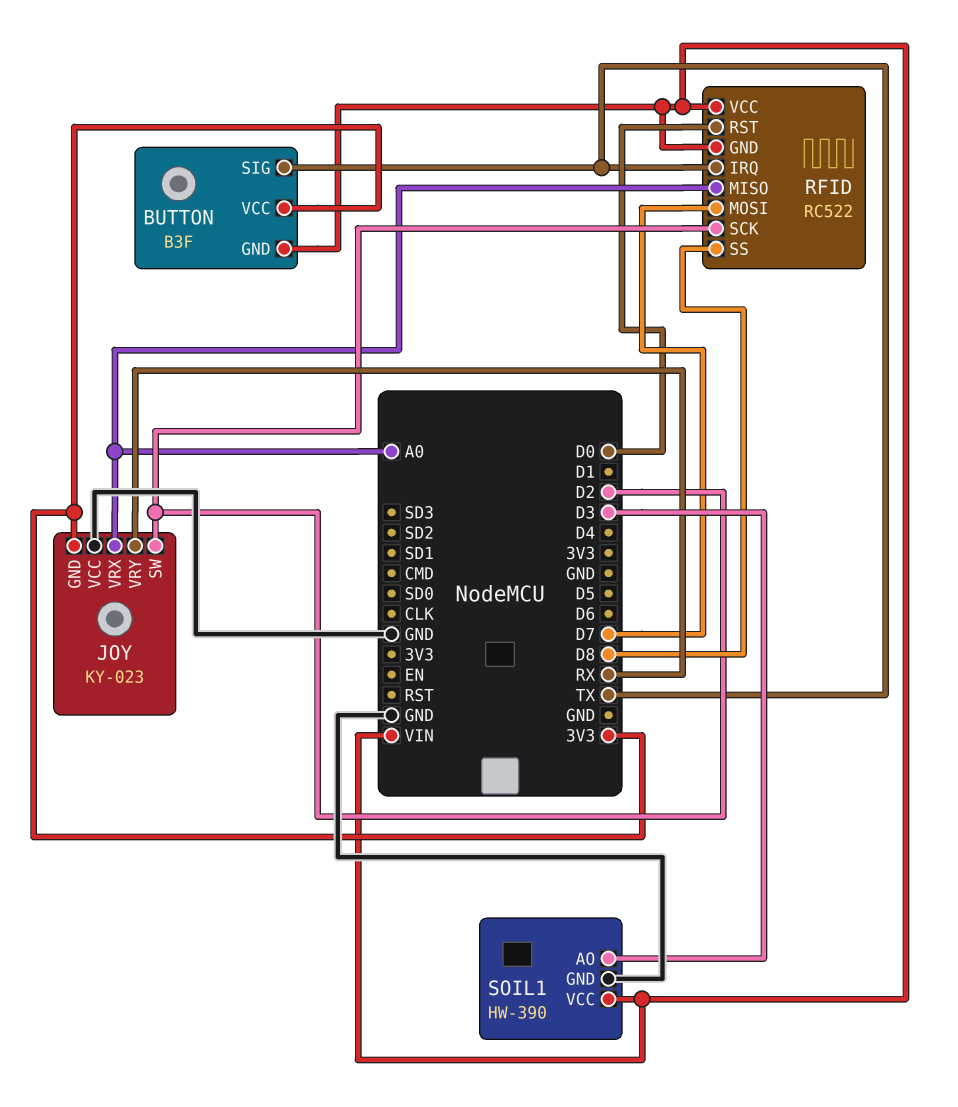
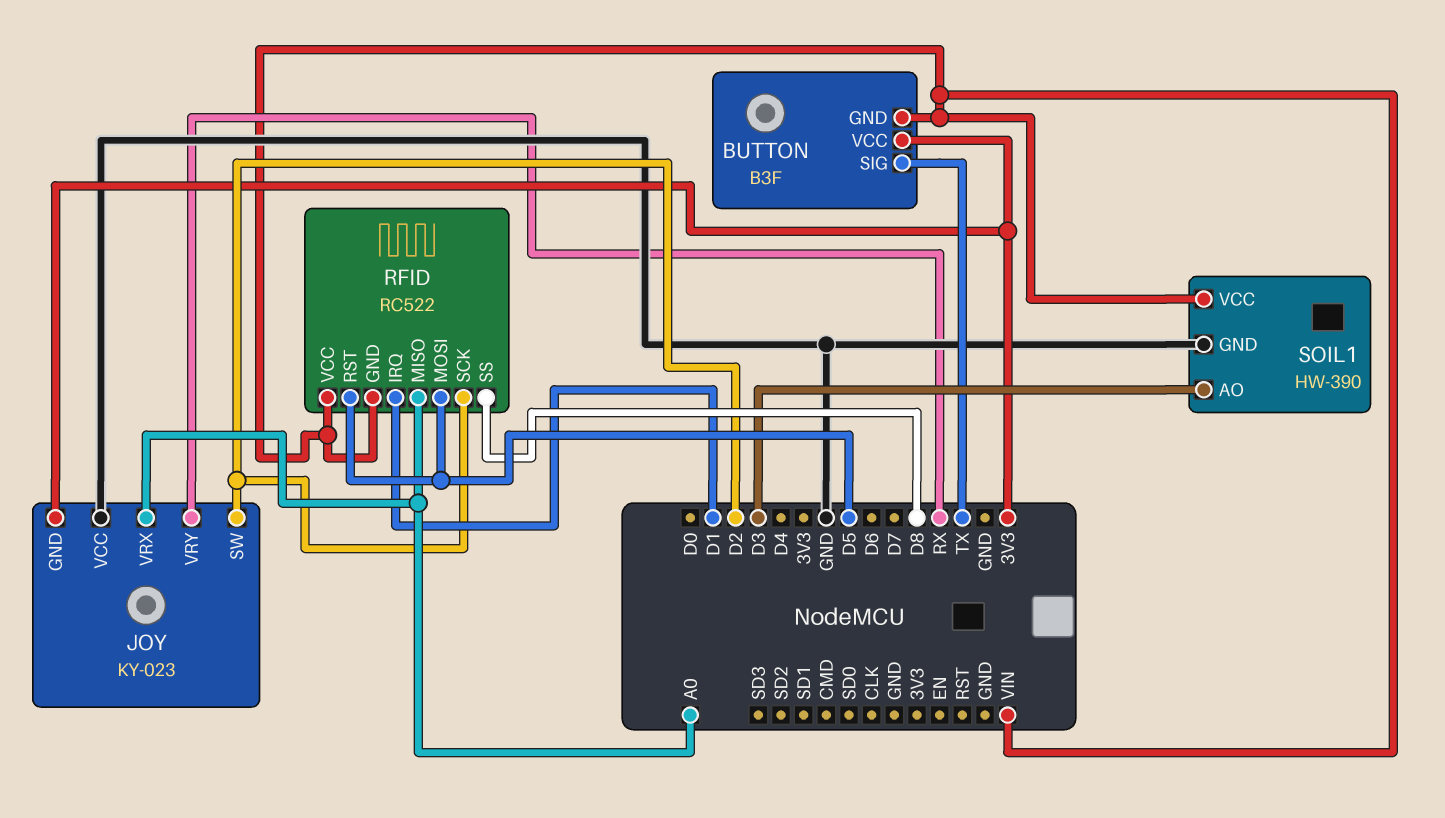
RFID pin IRQ: TX -> D1
RFID pin MOSI: D7 -> D5
RFID pin RST: D0 -> D5

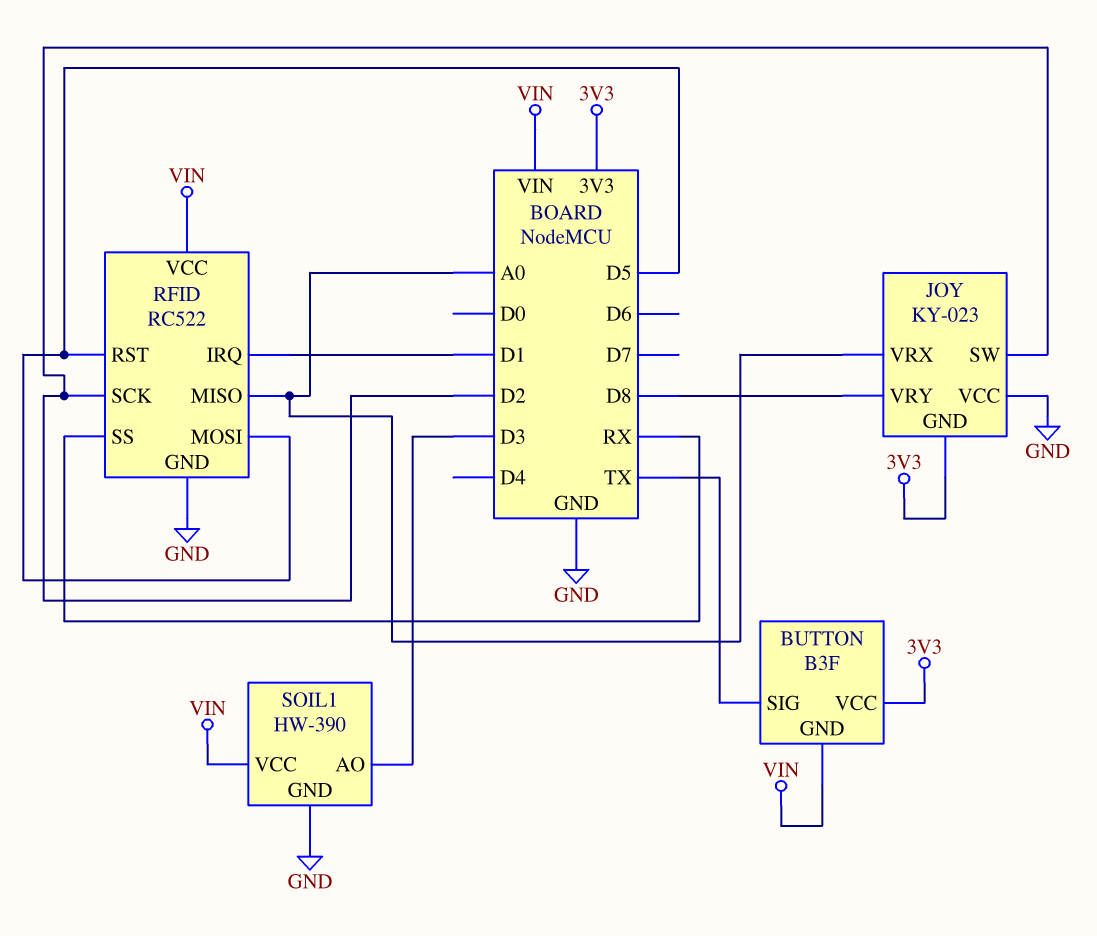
JOY pin VRY: RX -> D8
RFID pin GND: VIN -> GND
RFID pin SS: D8 -> RX

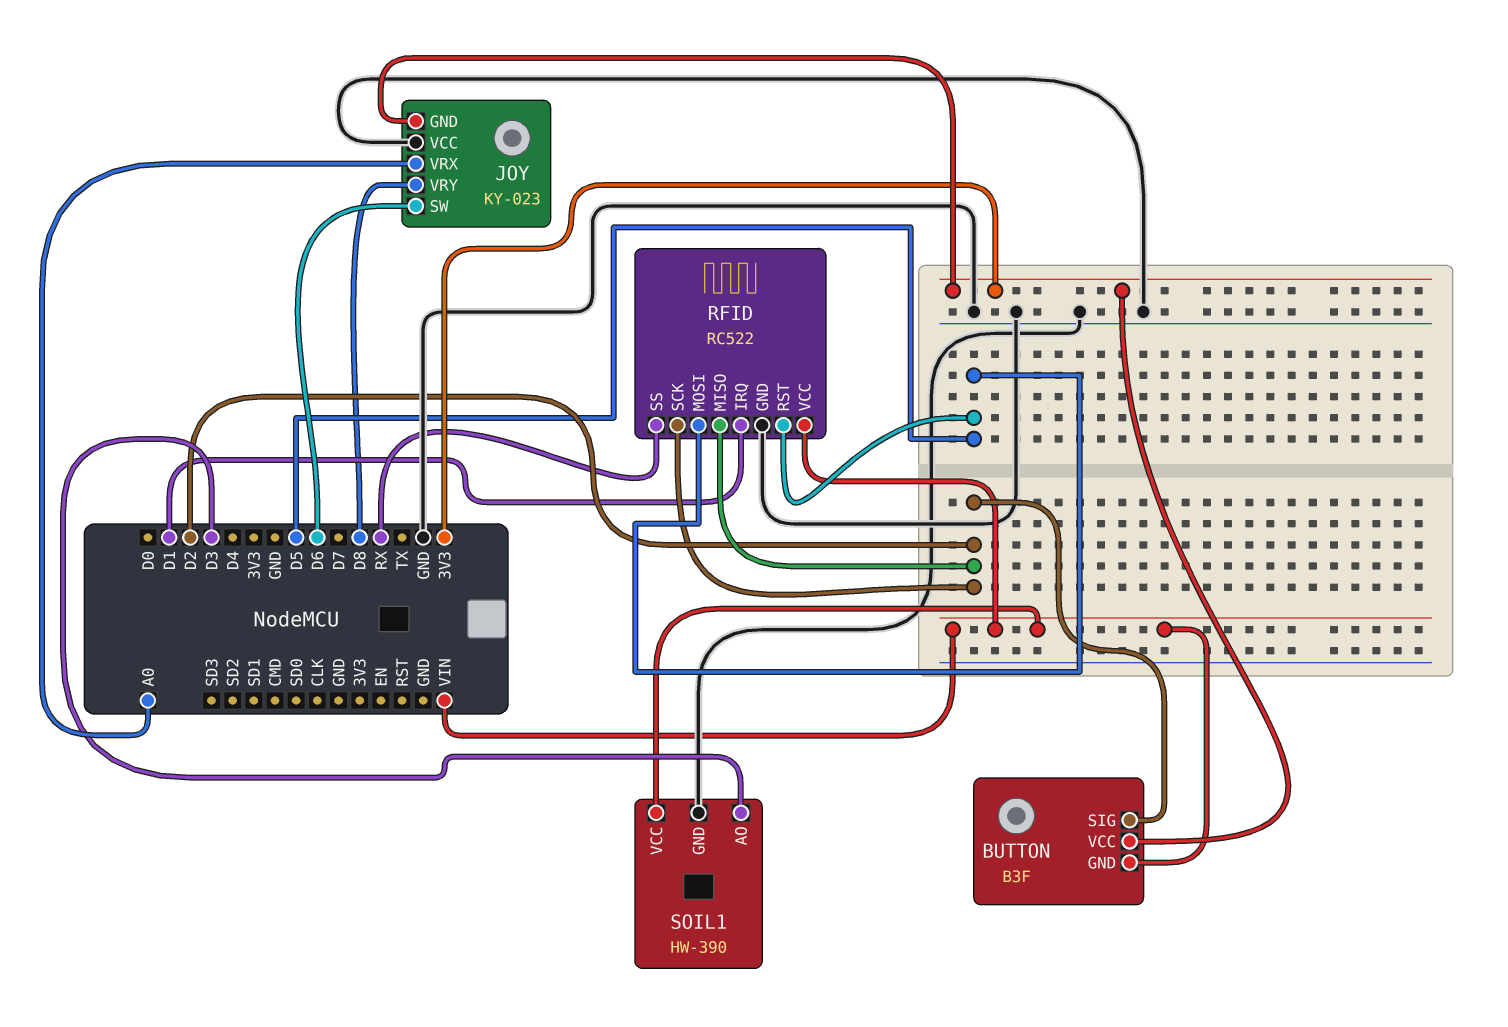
BUTTON pin SIG: TX -> D2
JOY pin SW: D2 -> D6
RFID pin MISO: A0 -> D2

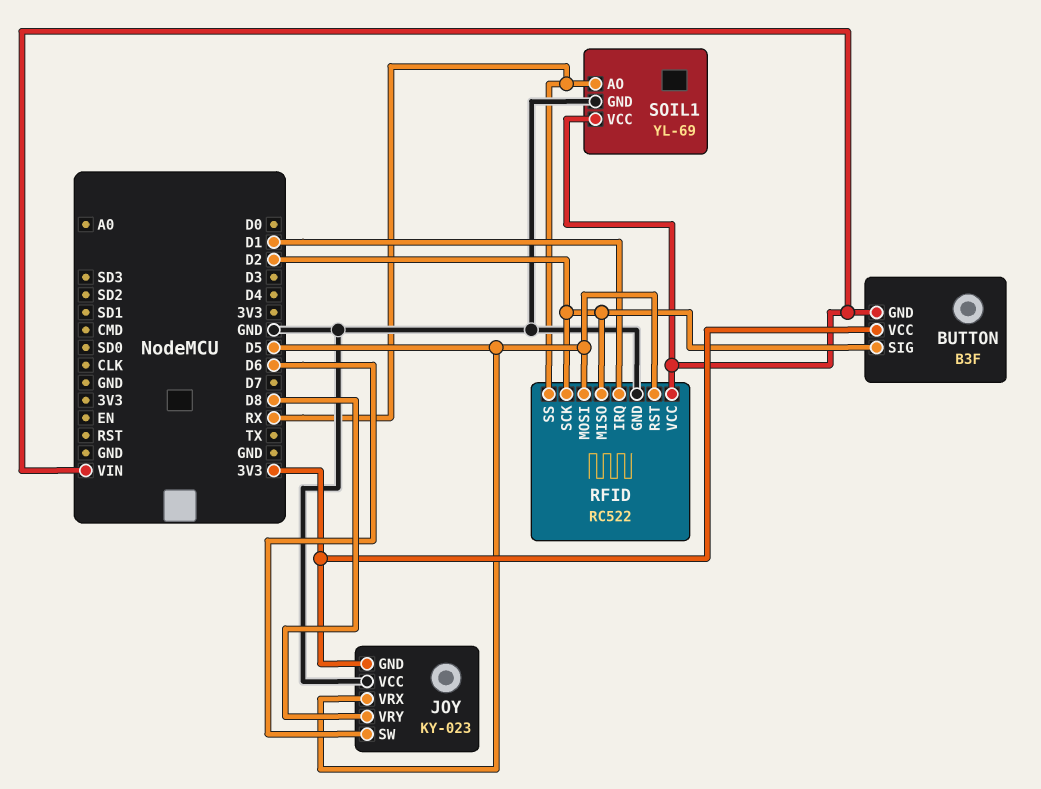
JOY pin VRX: A0 -> D5
SOIL1: HW-390 -> YL-69
SOIL1 pin AO: D3 -> RX

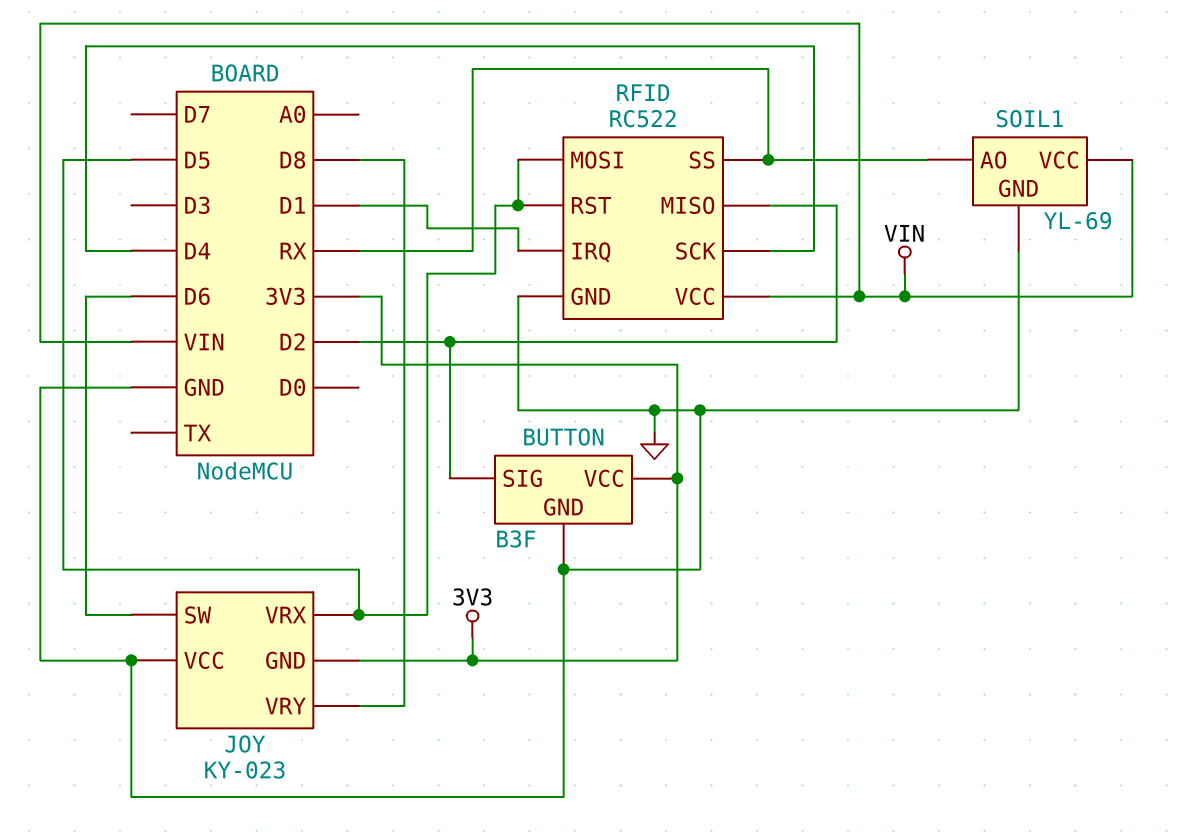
BUTTON pin GND: VIN -> GND
RFID pin SCK: D2 -> D4

